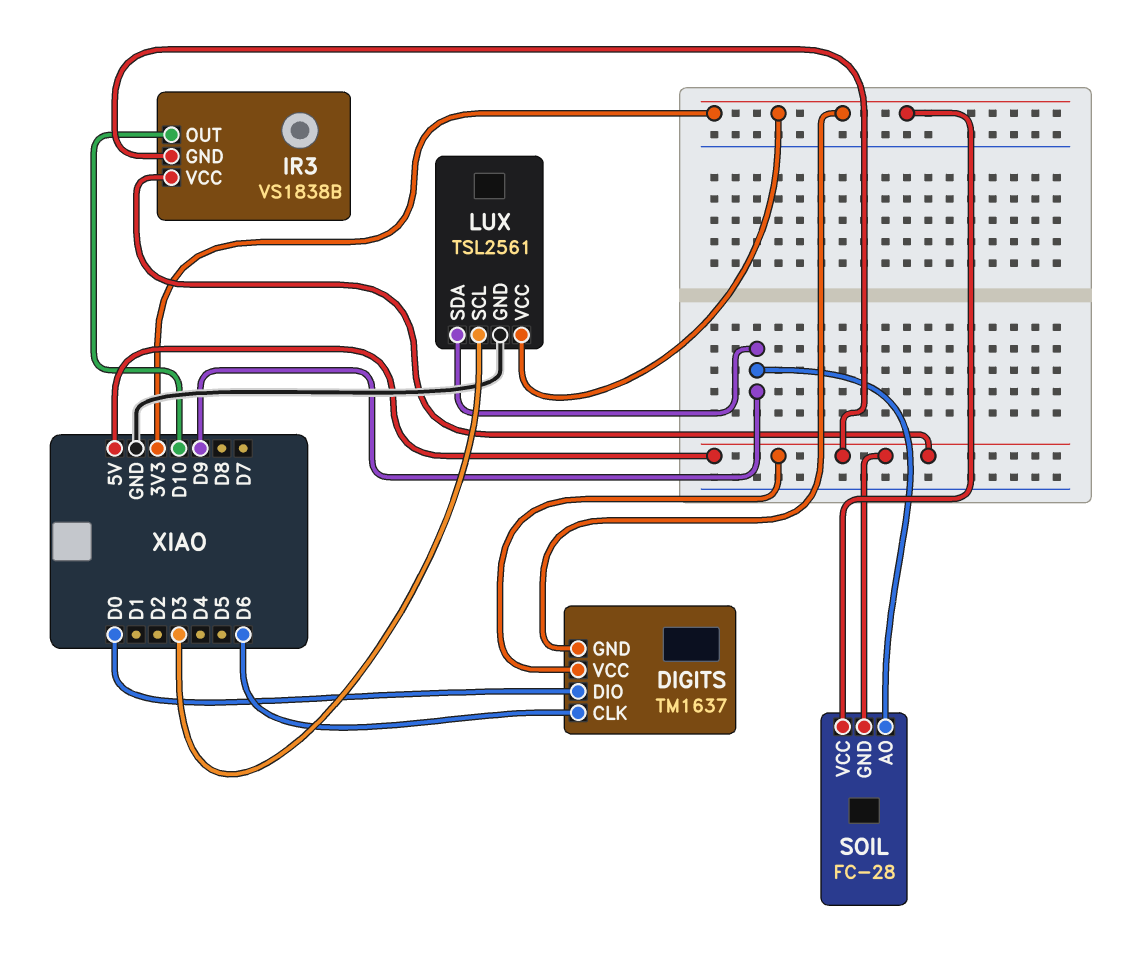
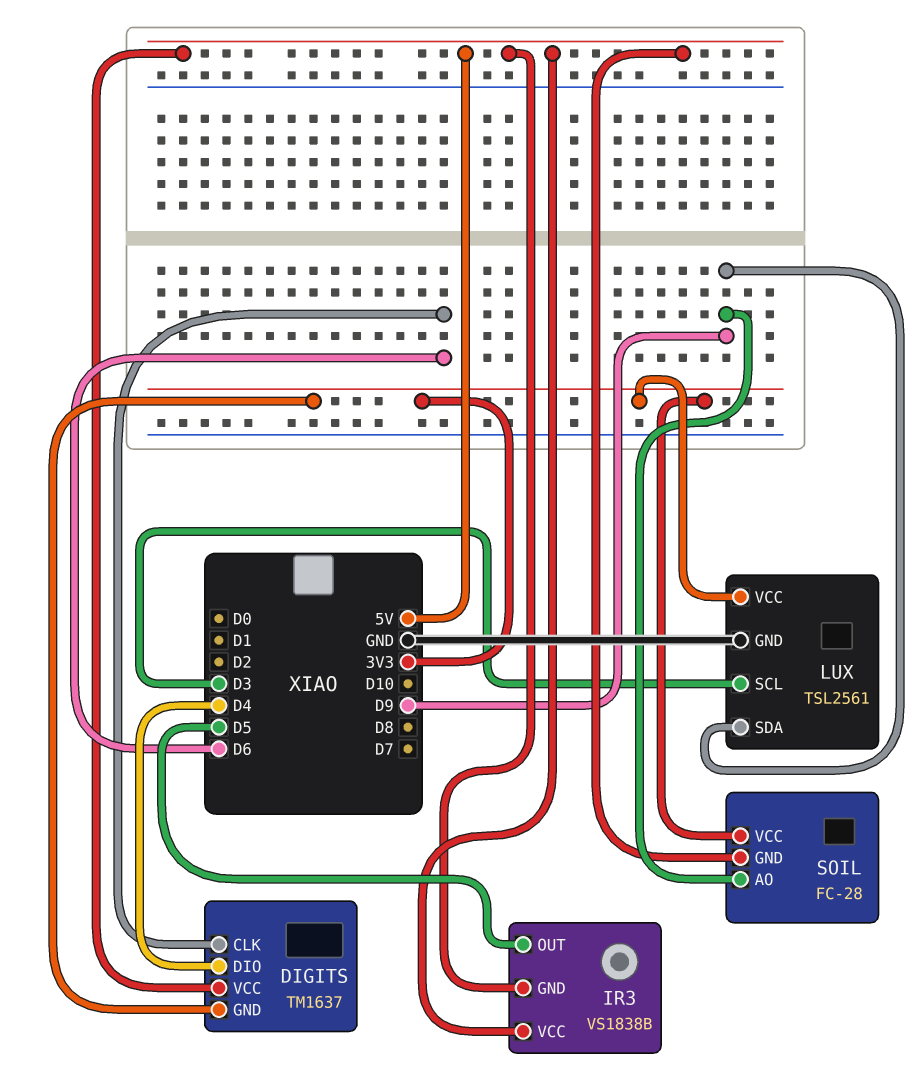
DIGITS pin DIO: D0 -> D4
IR3 pin OUT: D10 -> D5

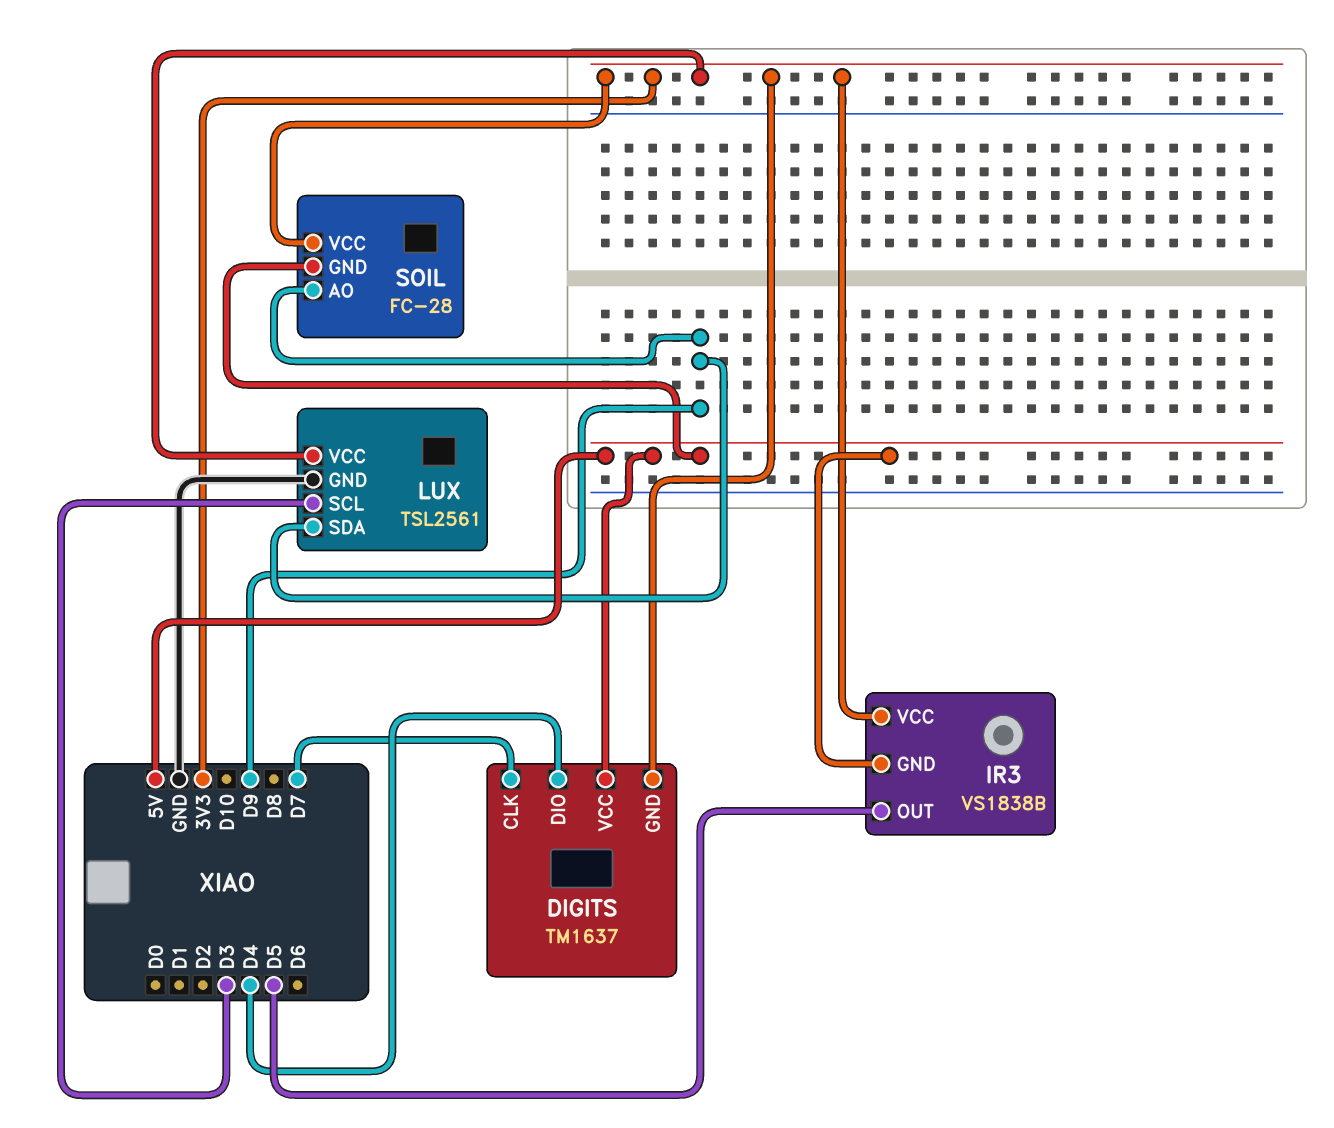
DIGITS pin CLK: D6 -> D7
IR3 pin VCC: 5V -> 3V3

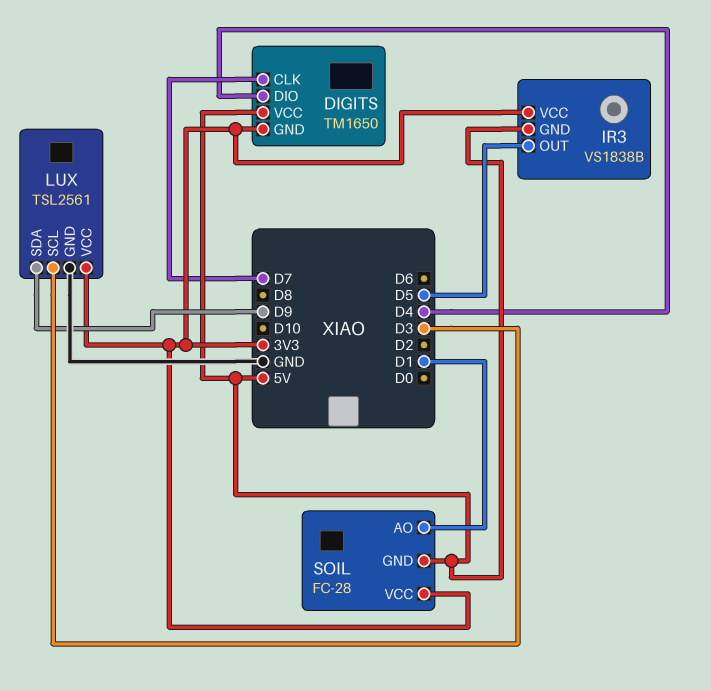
DIGITS: TM1637 -> TM1650
SOIL pin AO: D9 -> D1

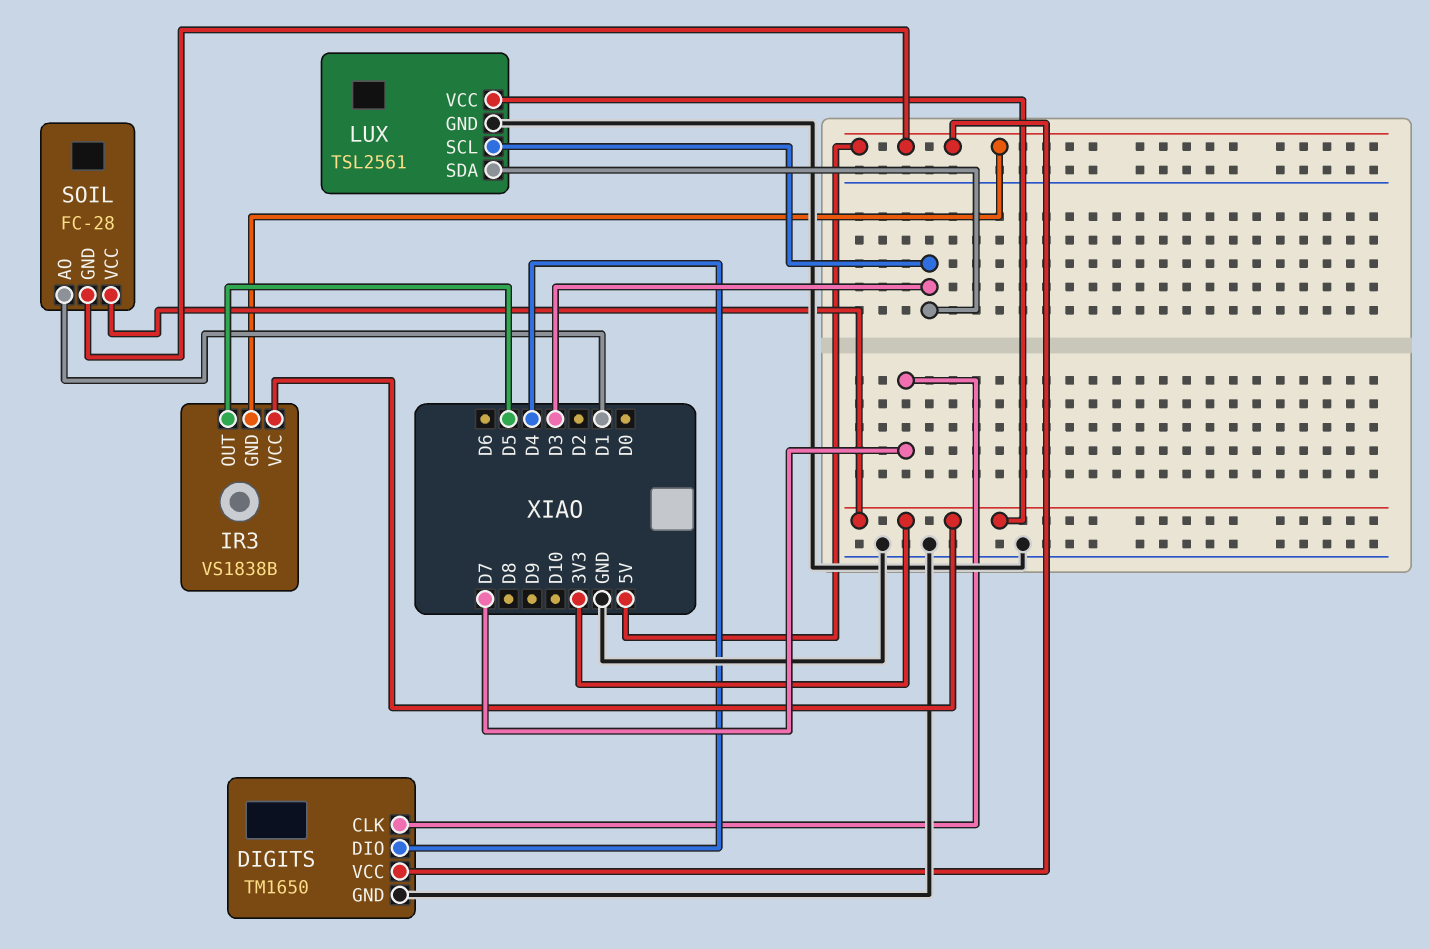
DIGITS pin GND: 3V3 -> GND
LUX pin SDA: D9 -> D3

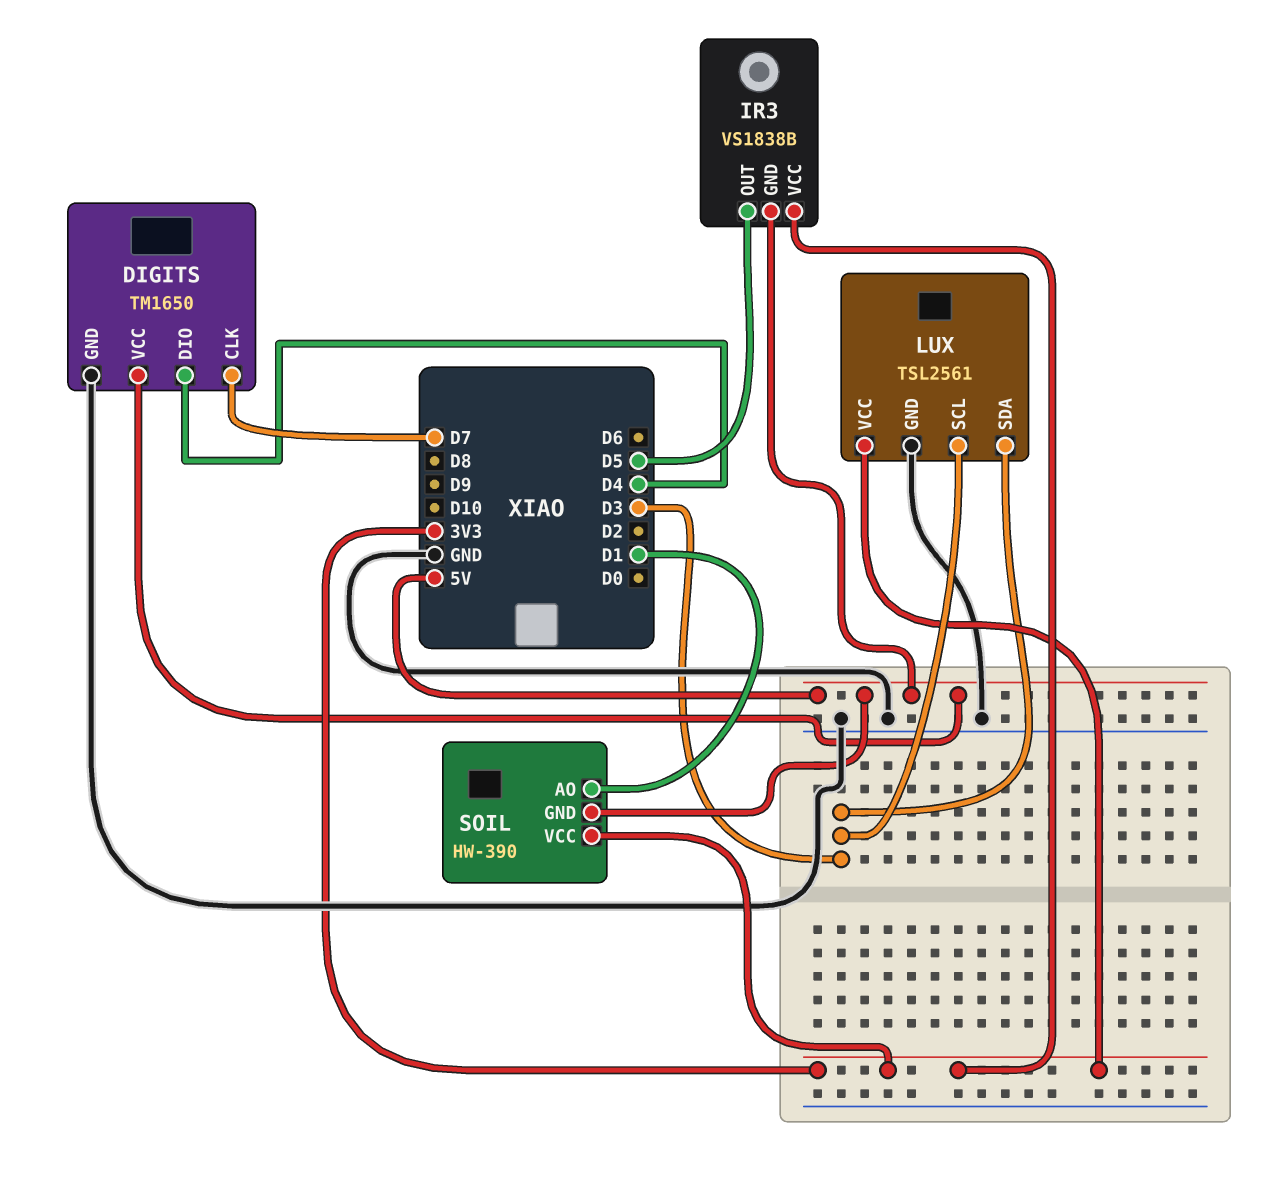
SOIL: FC-28 -> HW-390

